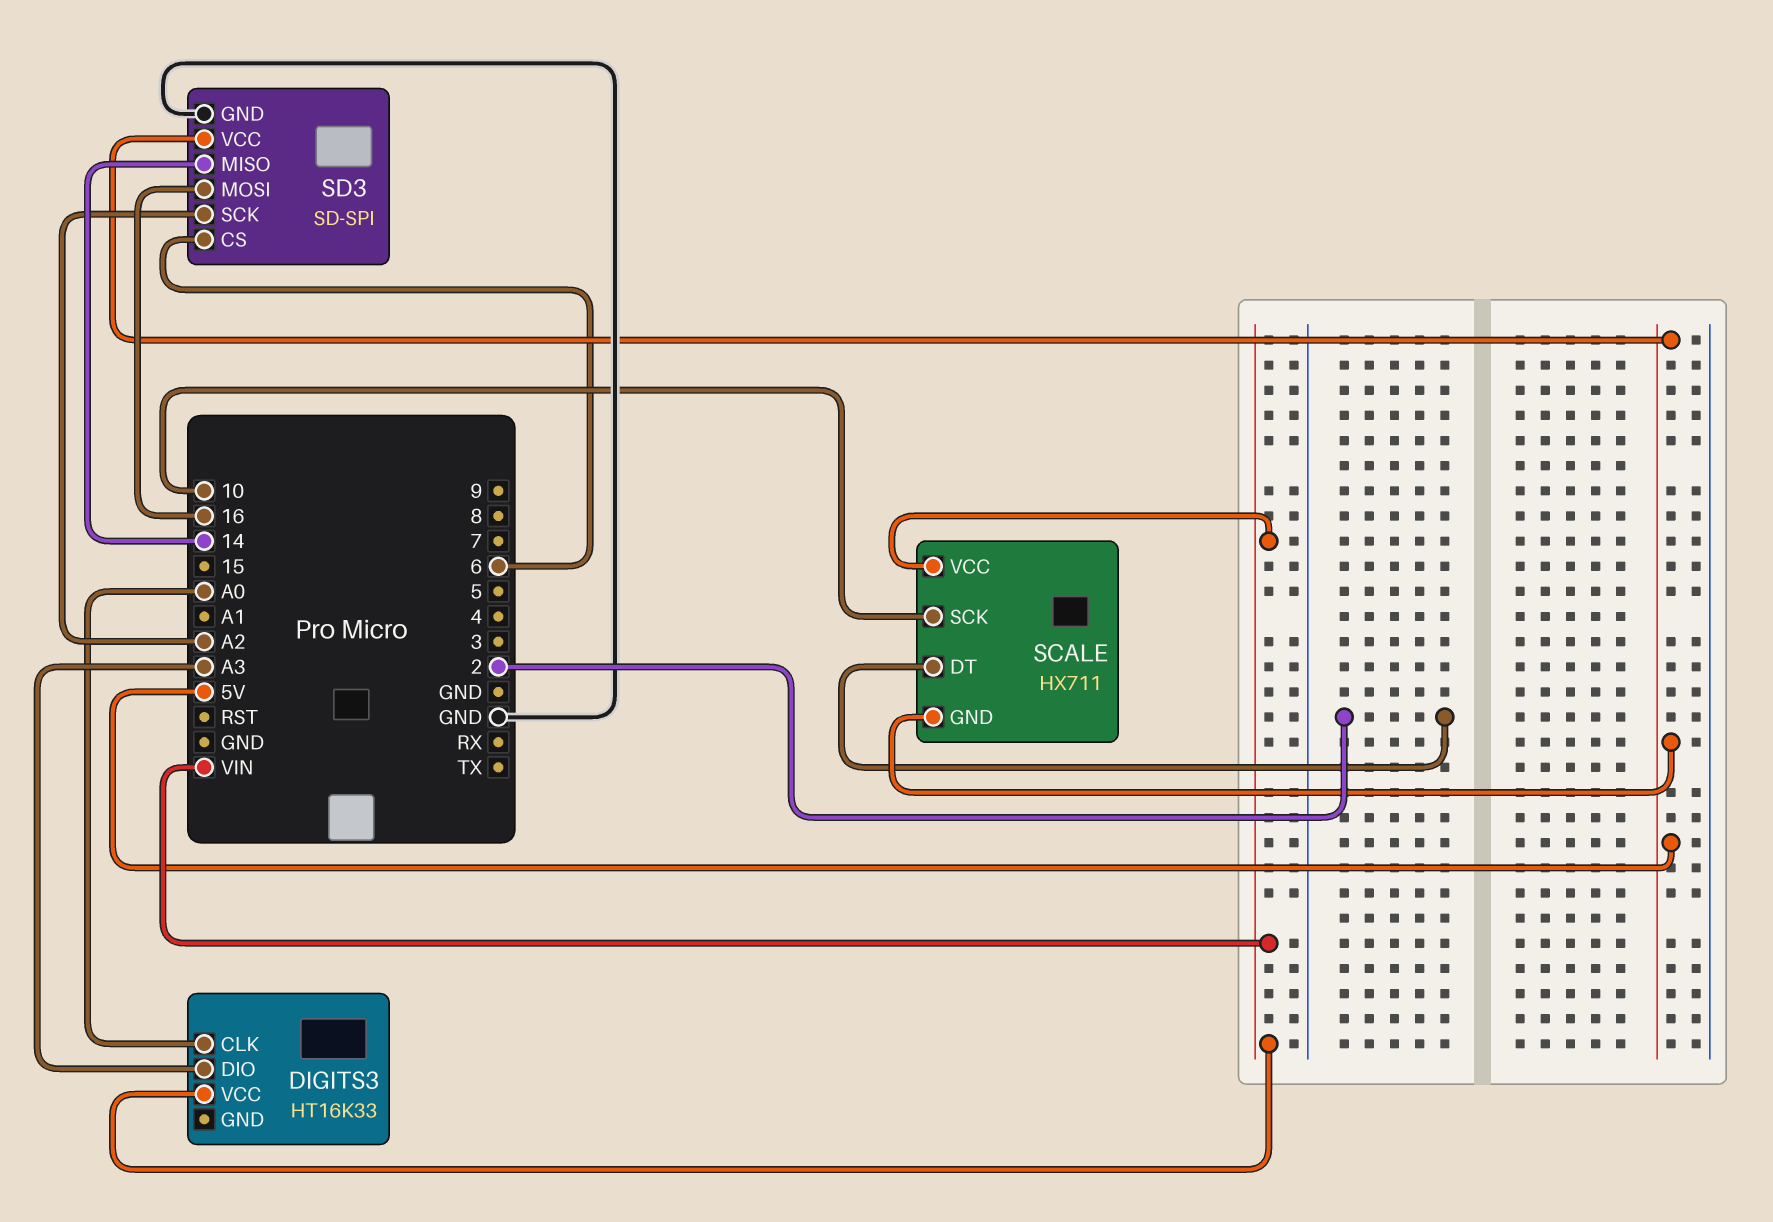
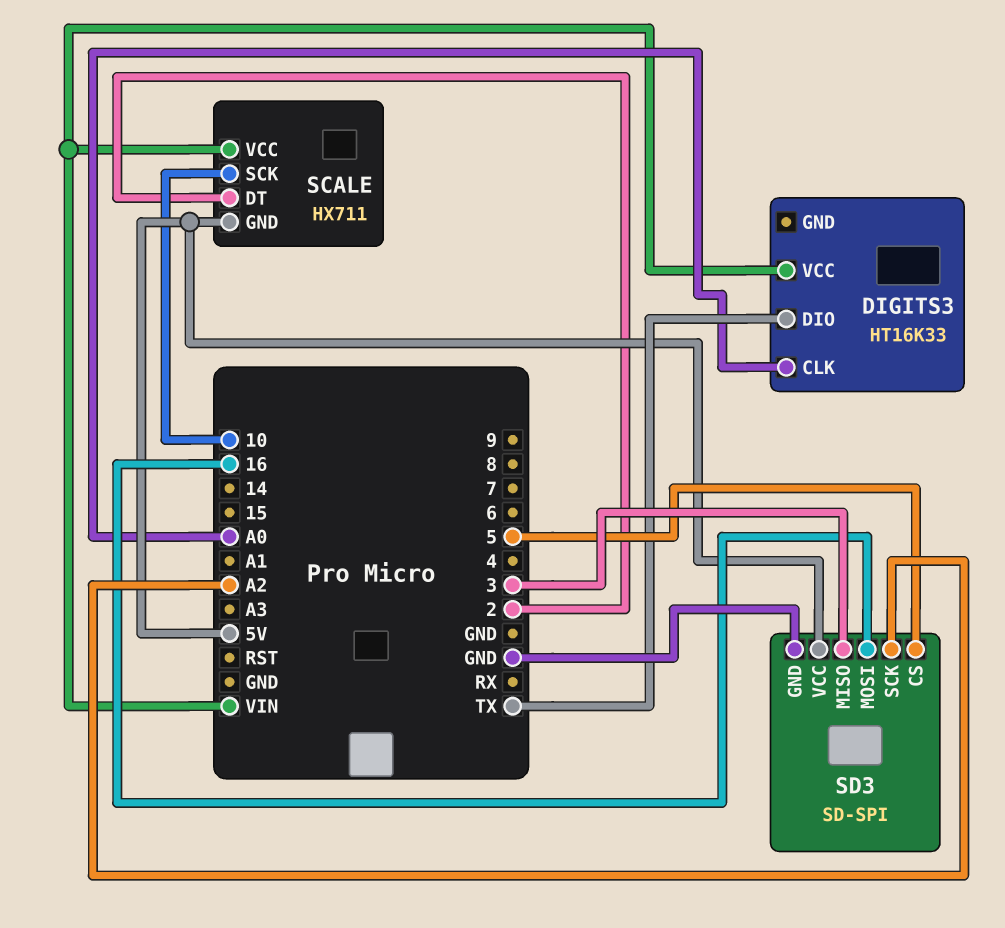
DIGITS3 pin DIO: A3 -> TX
SD3 pin CS: 6 -> 5
SD3 pin MISO: 14 -> 3

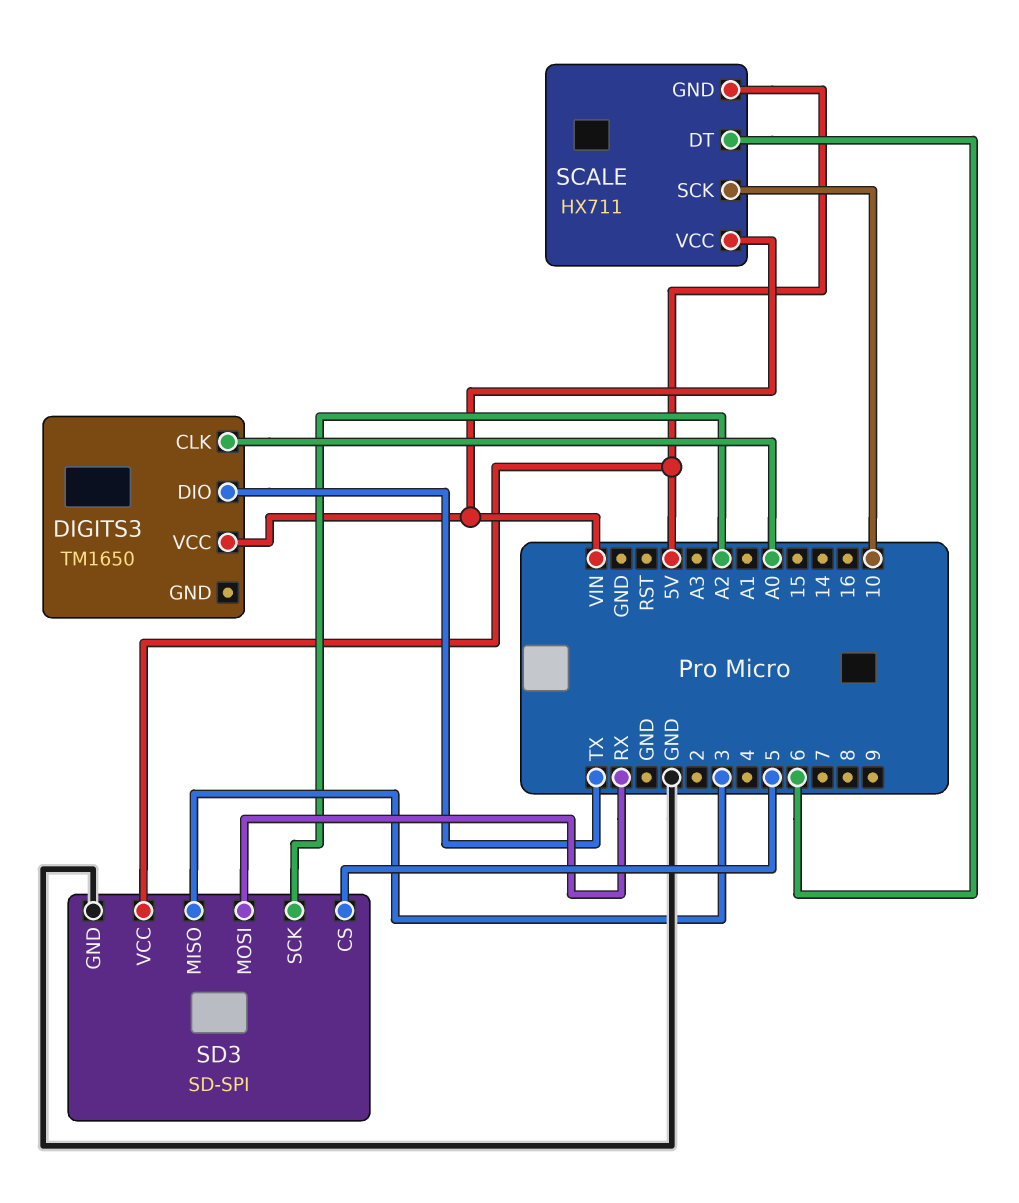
DIGITS3: HT16K33 -> TM1650
SCALE pin DT: 2 -> 6
SD3 pin MOSI: 16 -> RX

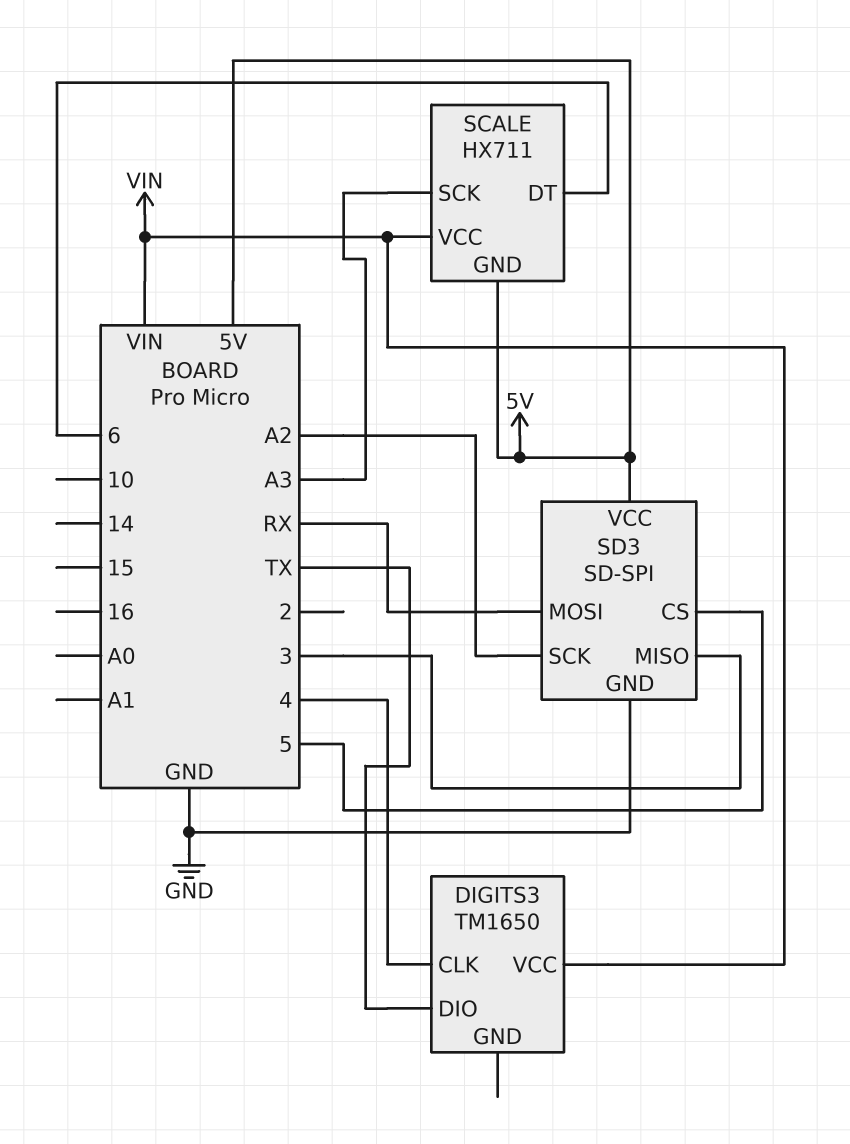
DIGITS3 pin CLK: A0 -> 4
SCALE pin SCK: 10 -> A3

